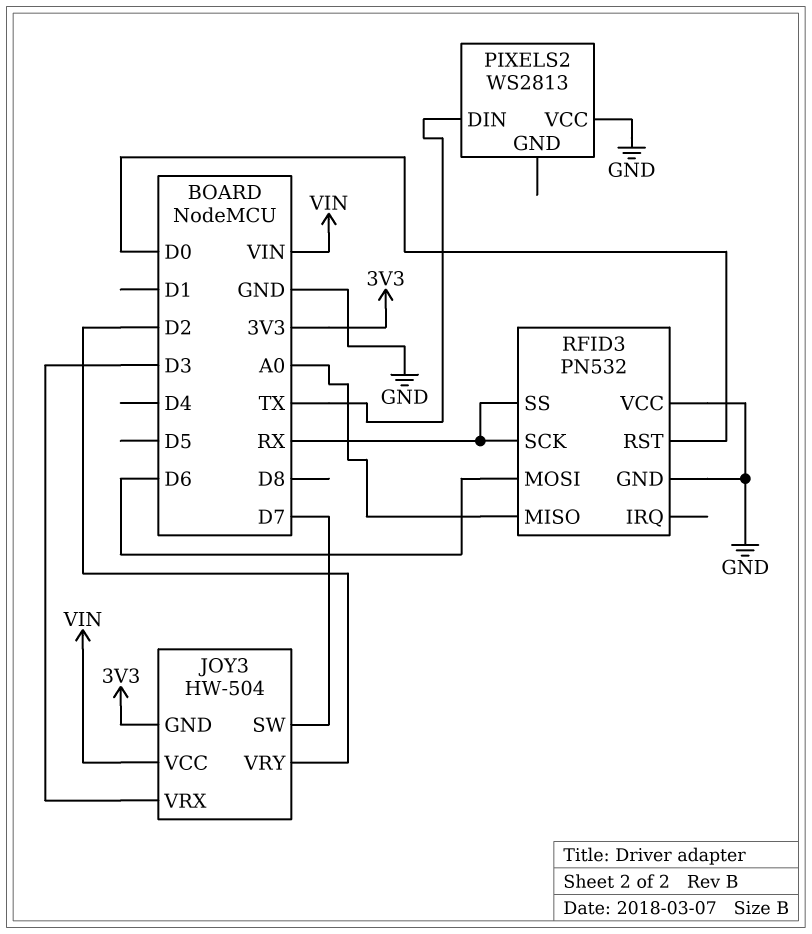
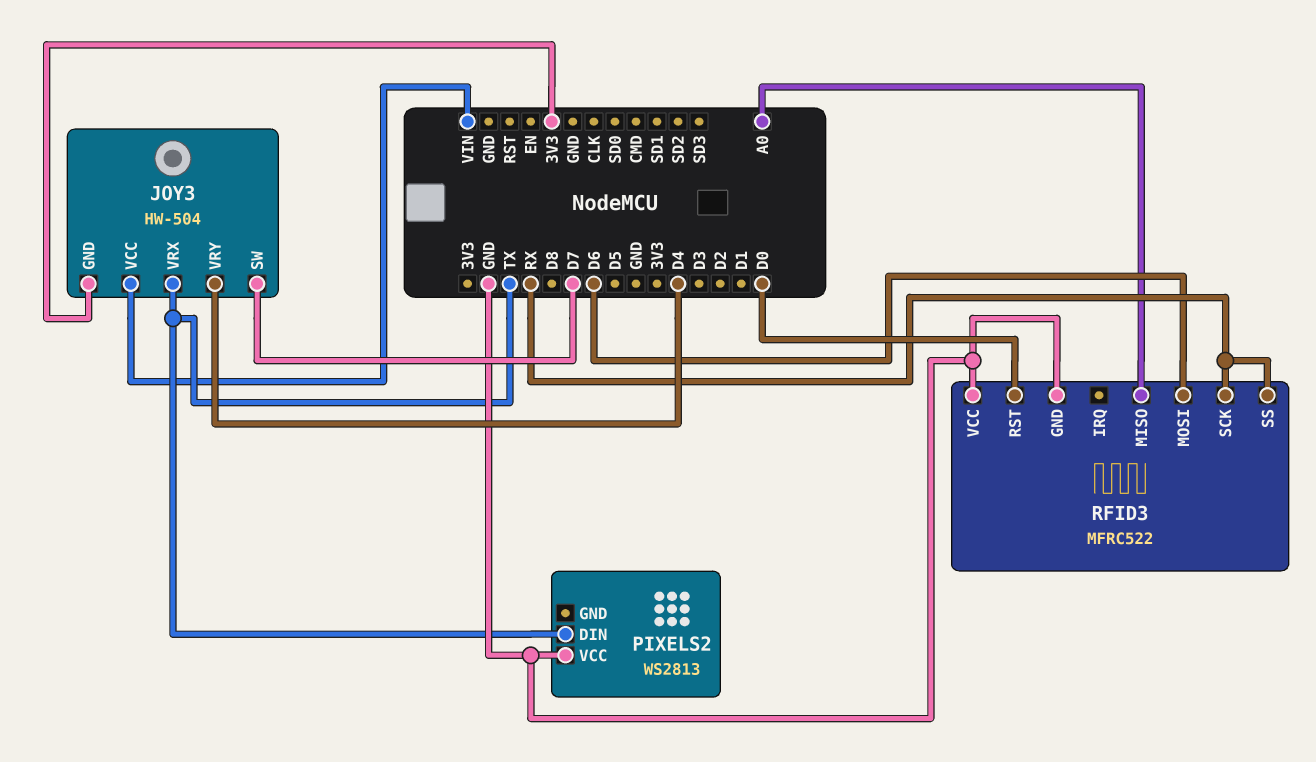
JOY3 pin VRX: D3 -> TX
JOY3 pin VRY: D2 -> D4
RFID3: PN532 -> MFRC522

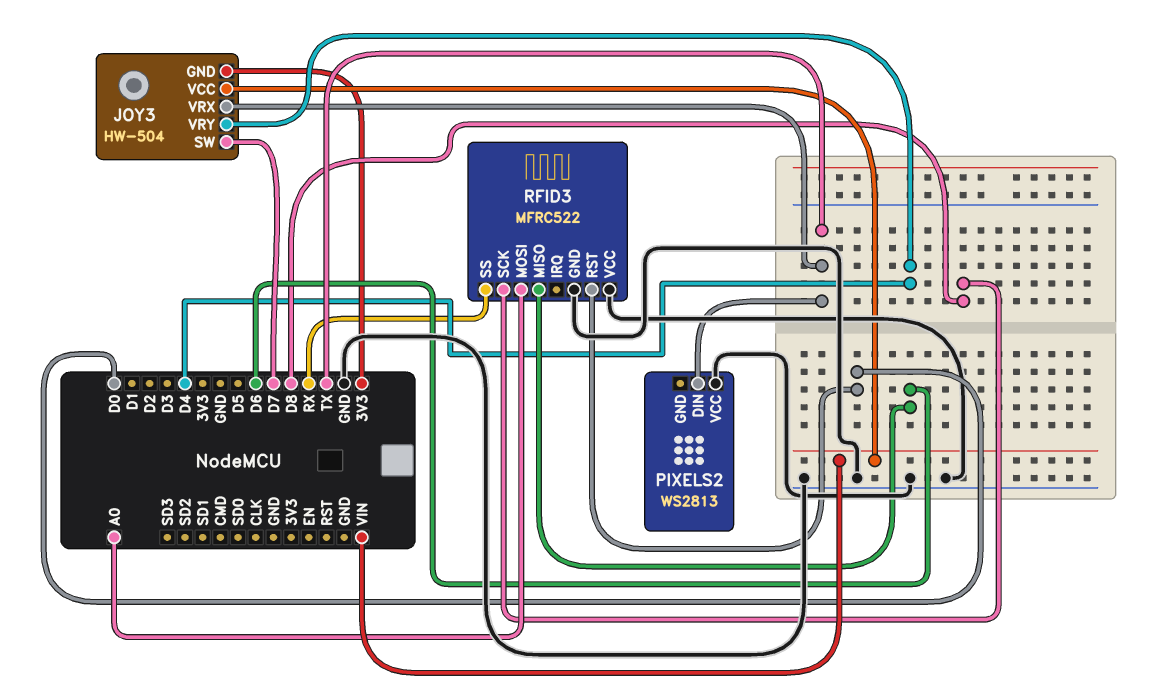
RFID3 pin MISO: A0 -> D6
RFID3 pin MOSI: D6 -> A0
RFID3 pin SCK: RX -> D8

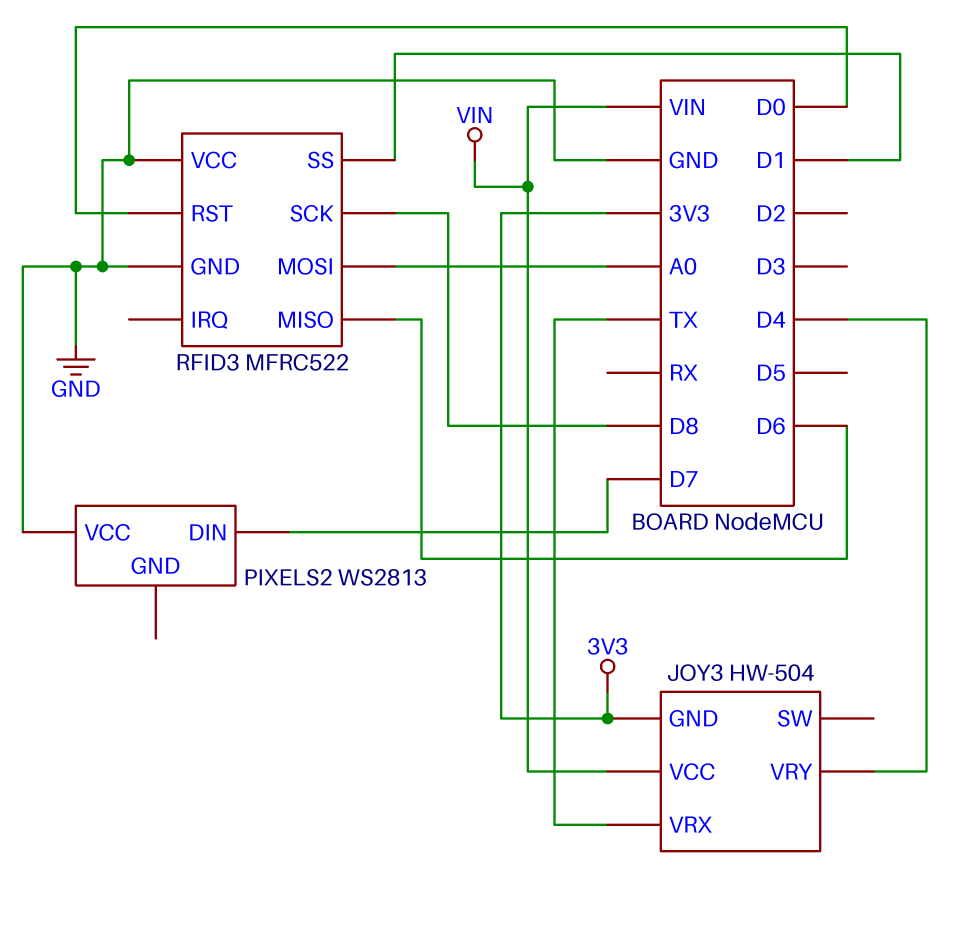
JOY3 pin SW: D7 -> none
PIXELS2 pin DIN: TX -> D7
RFID3 pin SS: RX -> D1

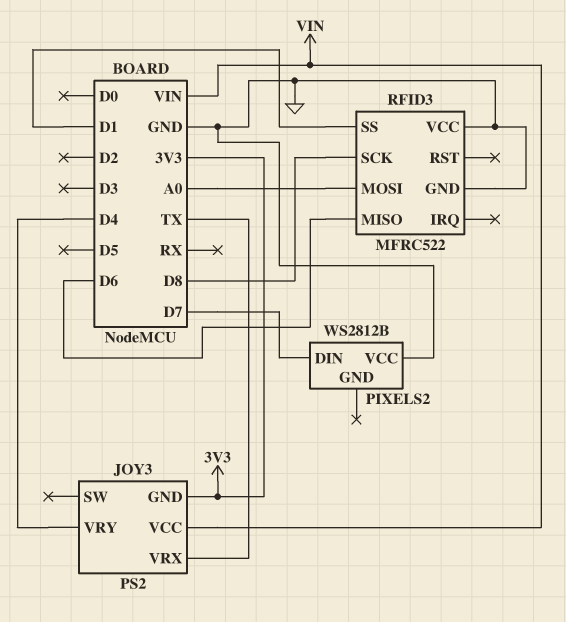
JOY3: HW-504 -> PS2
PIXELS2: WS2813 -> WS2812B
RFID3 pin RST: D0 -> none

